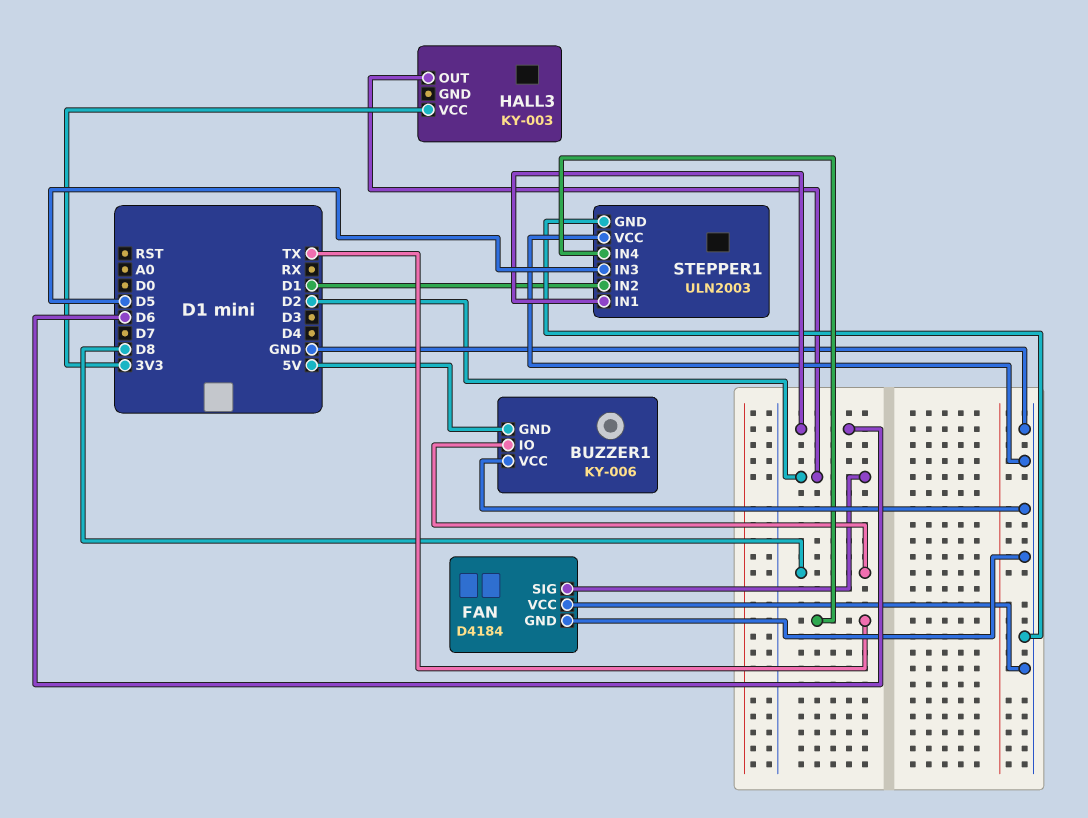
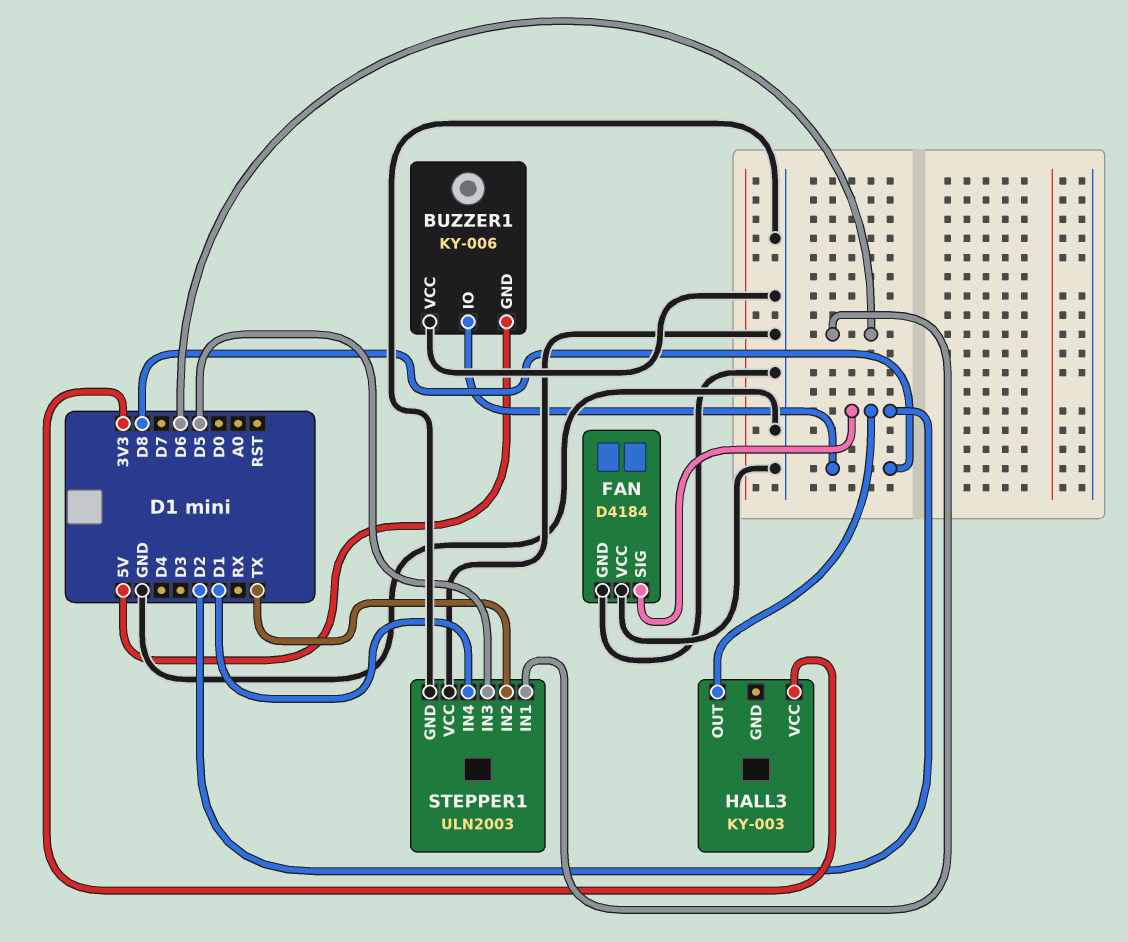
STEPPER1 pin IN2: D1 -> TX
STEPPER1 pin IN4: TX -> D1

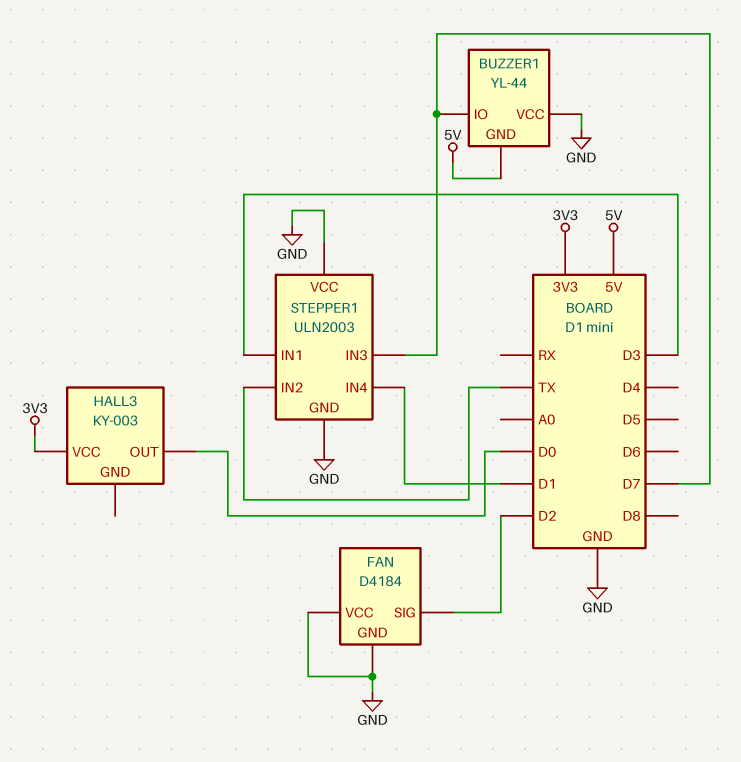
BUZZER1: KY-006 -> YL-44
BUZZER1 pin IO: D8 -> D7
HALL3 pin OUT: D2 -> D0
STEPPER1 pin IN1: D6 -> D3
STEPPER1 pin IN3: D5 -> D7

